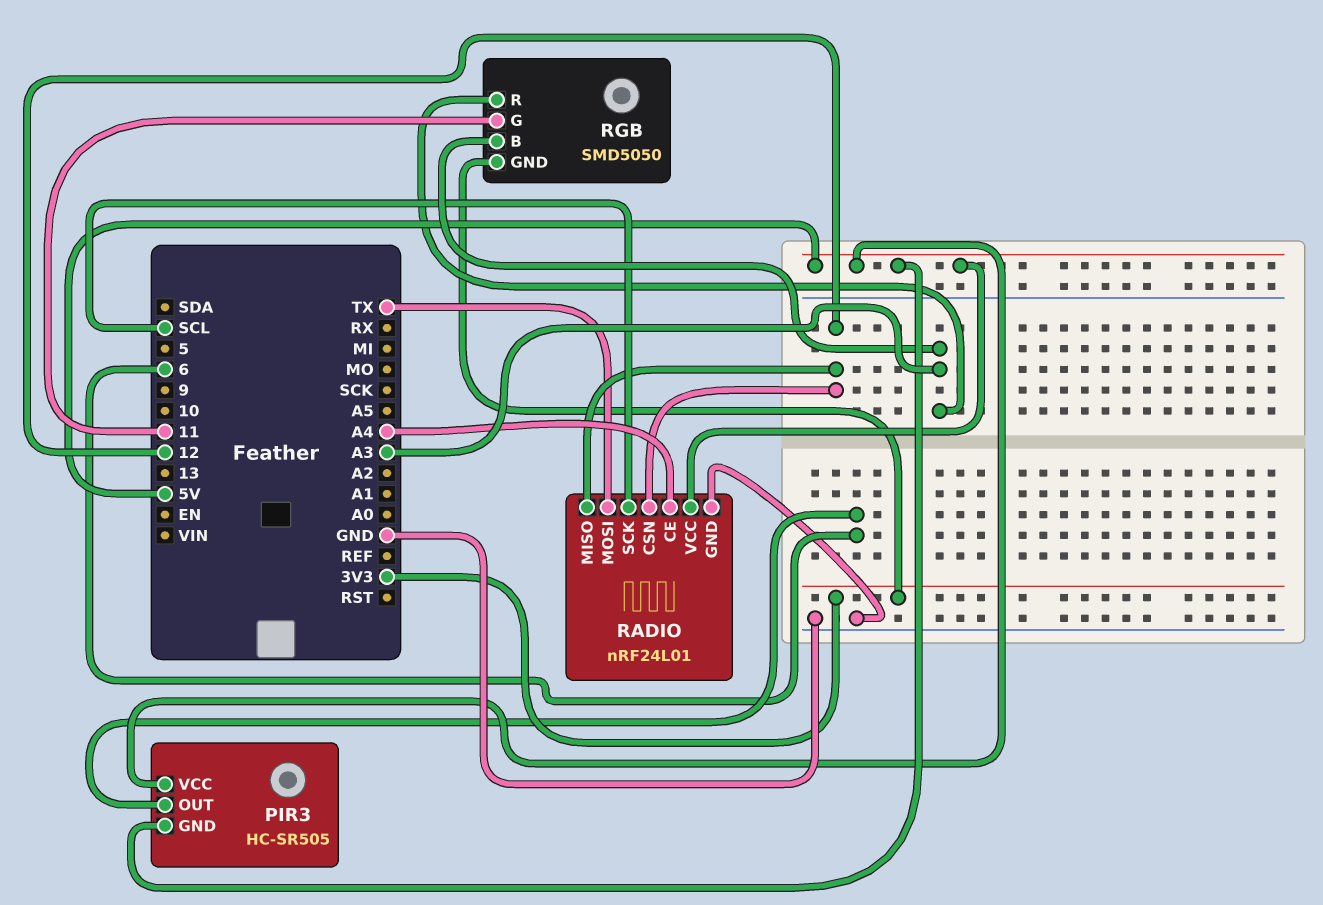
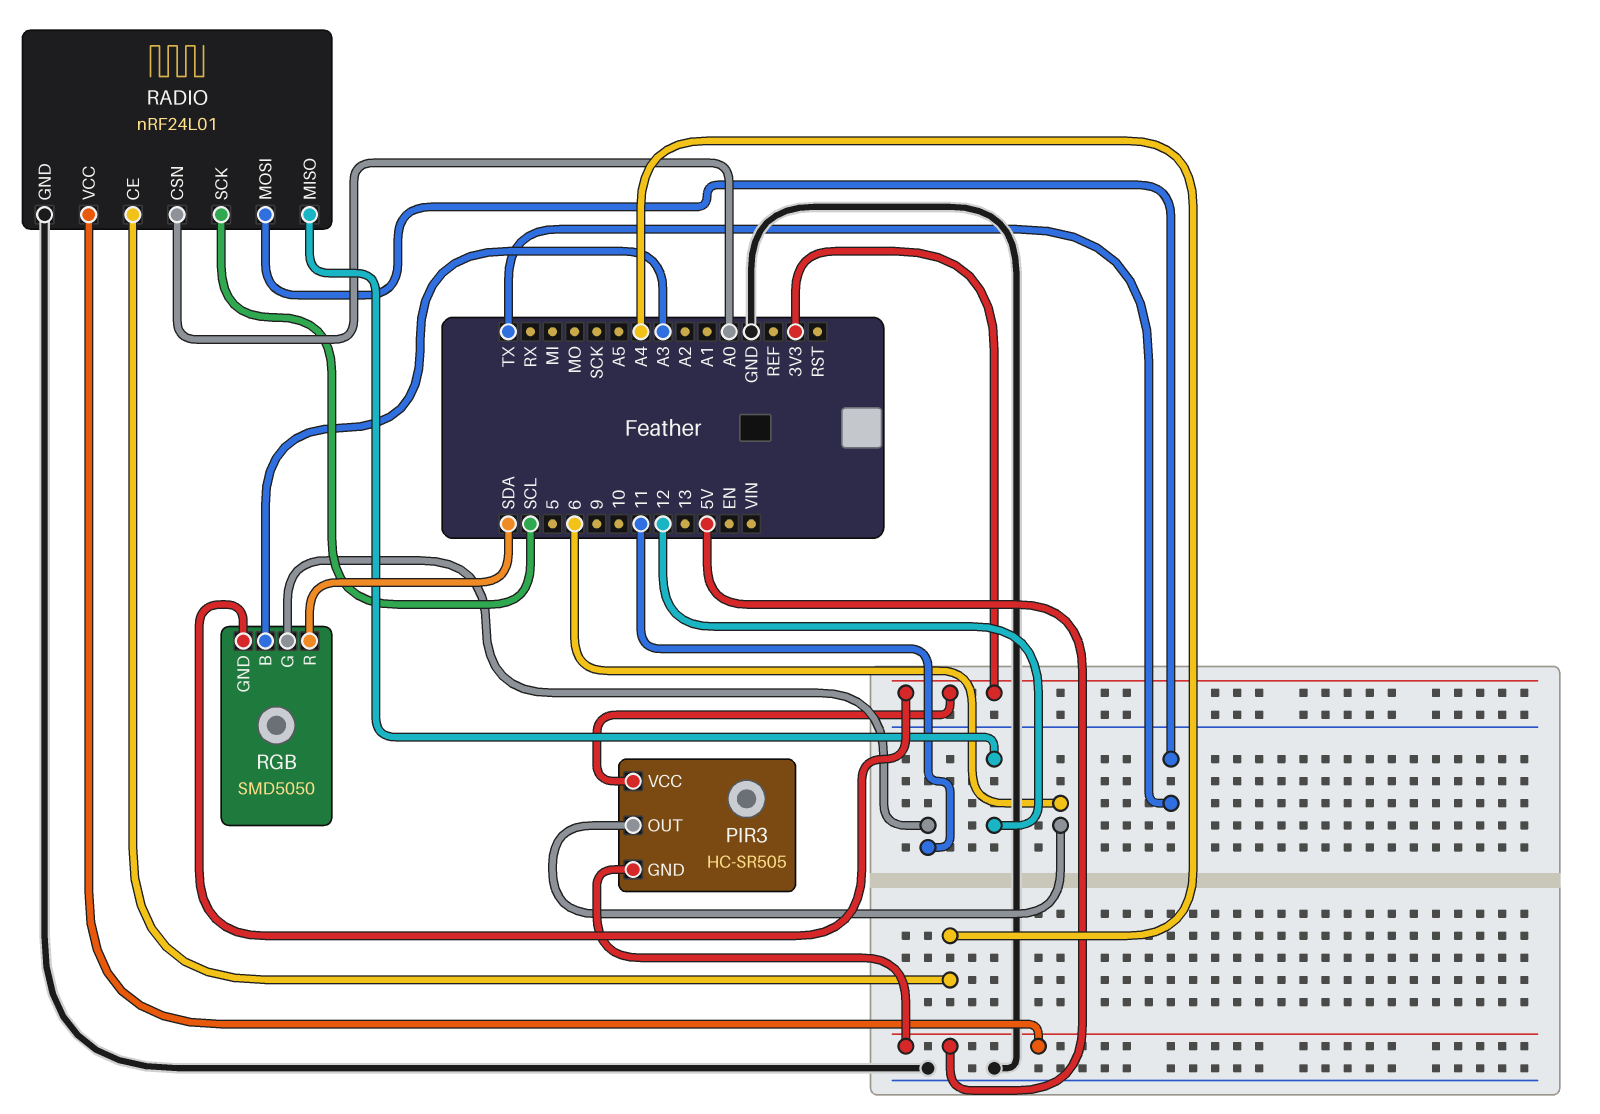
PIR3 pin VCC: 5V -> 3V3
RADIO pin CSN: 12 -> A0
RGB pin R: A3 -> SDA

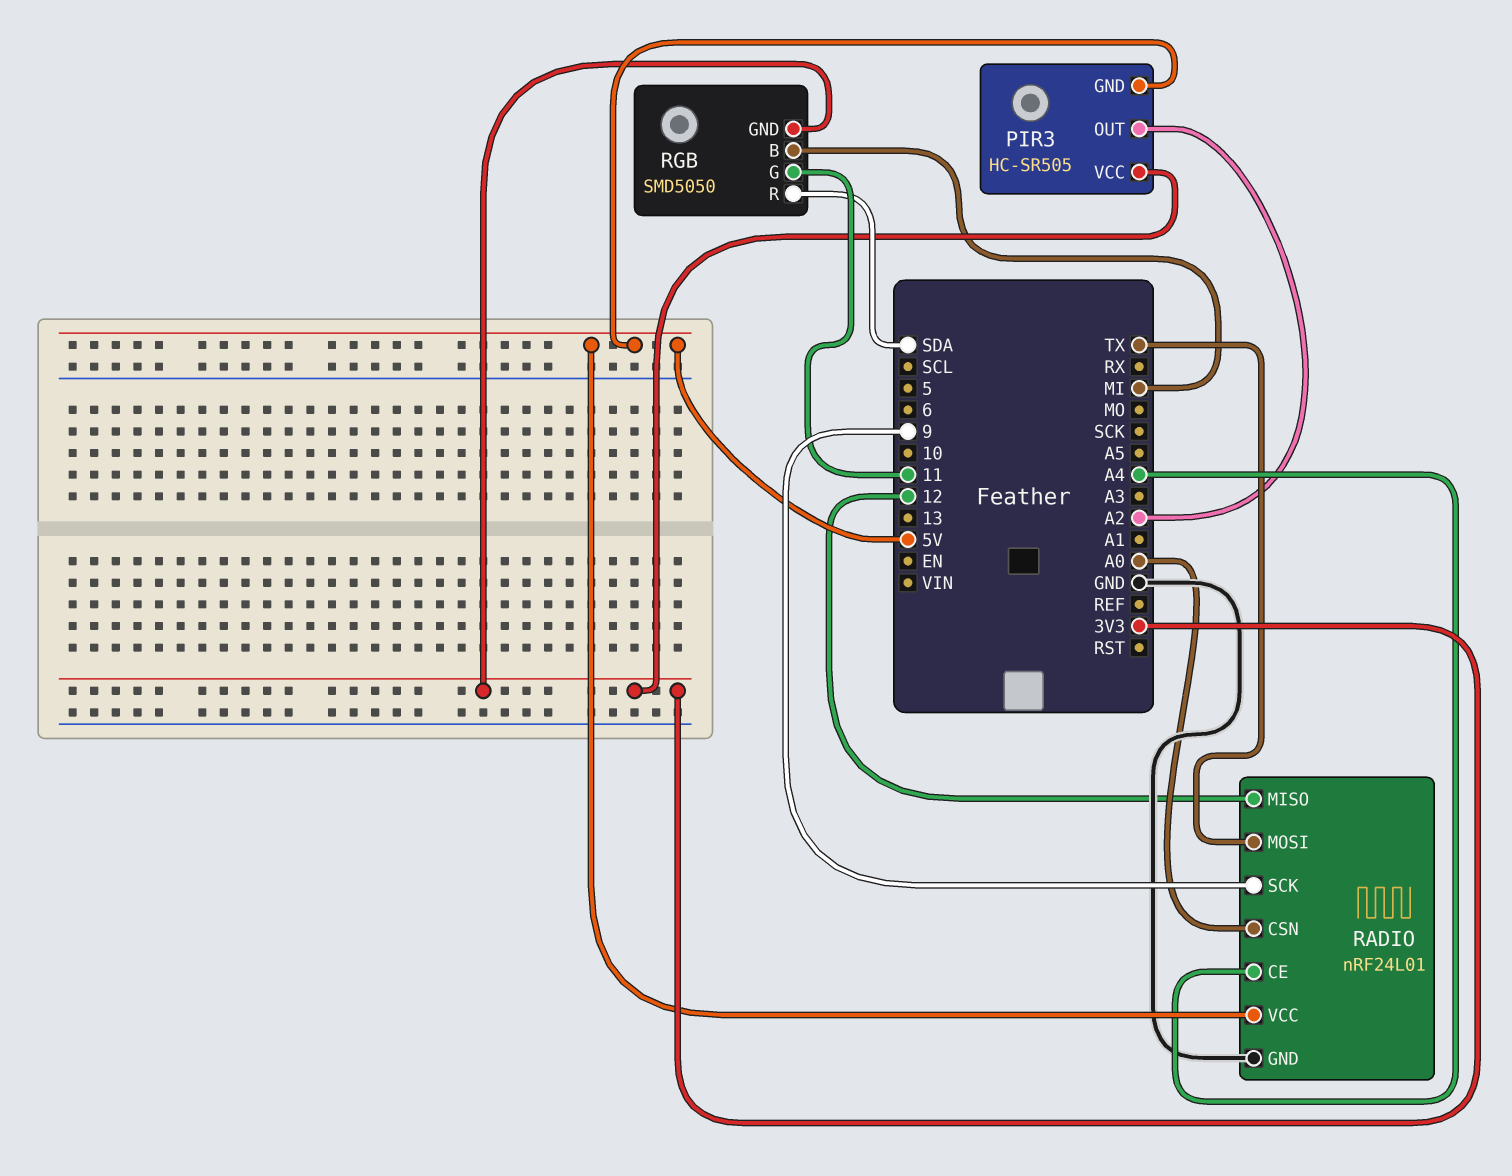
PIR3 pin OUT: 6 -> A2
RADIO pin SCK: SCL -> 9
RGB pin B: A3 -> MI

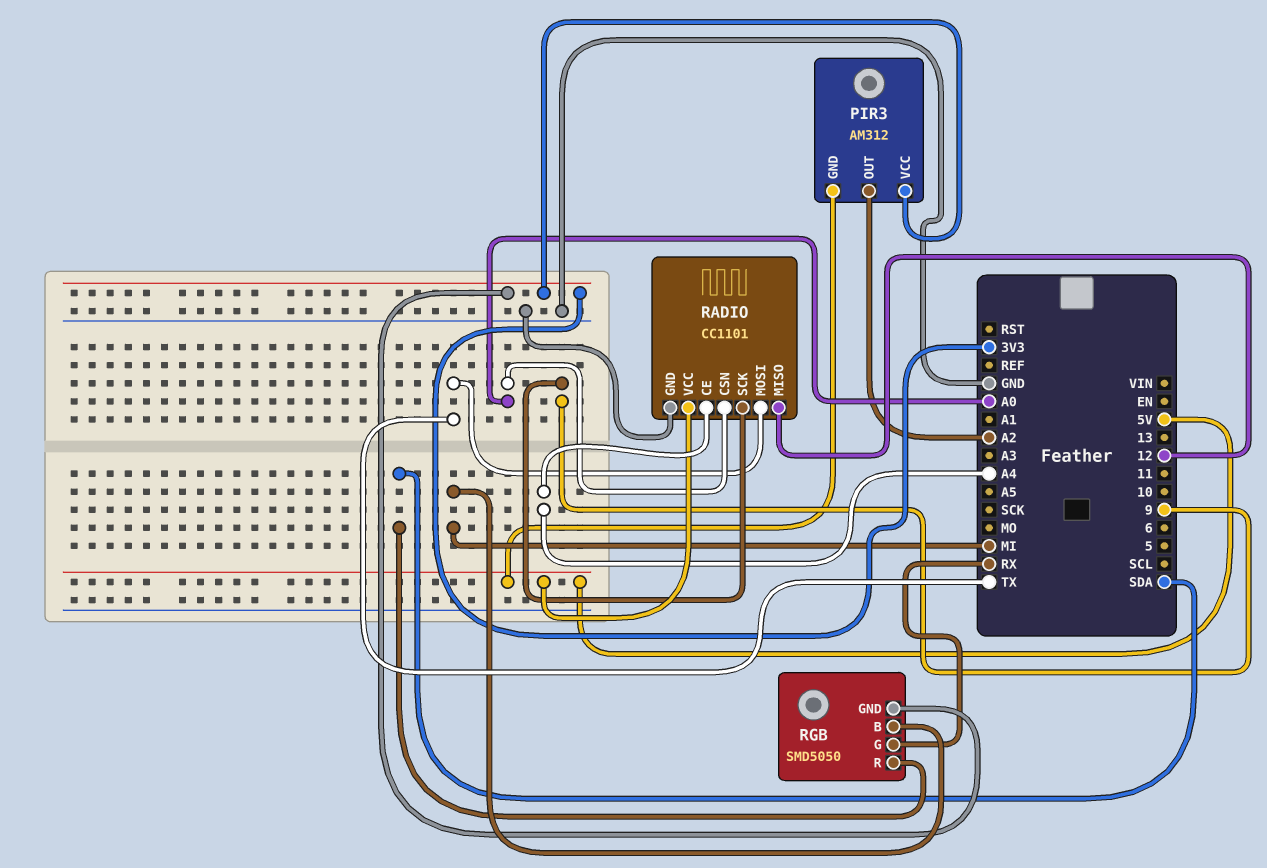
PIR3: HC-SR505 -> AM312
RADIO: nRF24L01 -> CC1101
RGB pin G: 11 -> RX

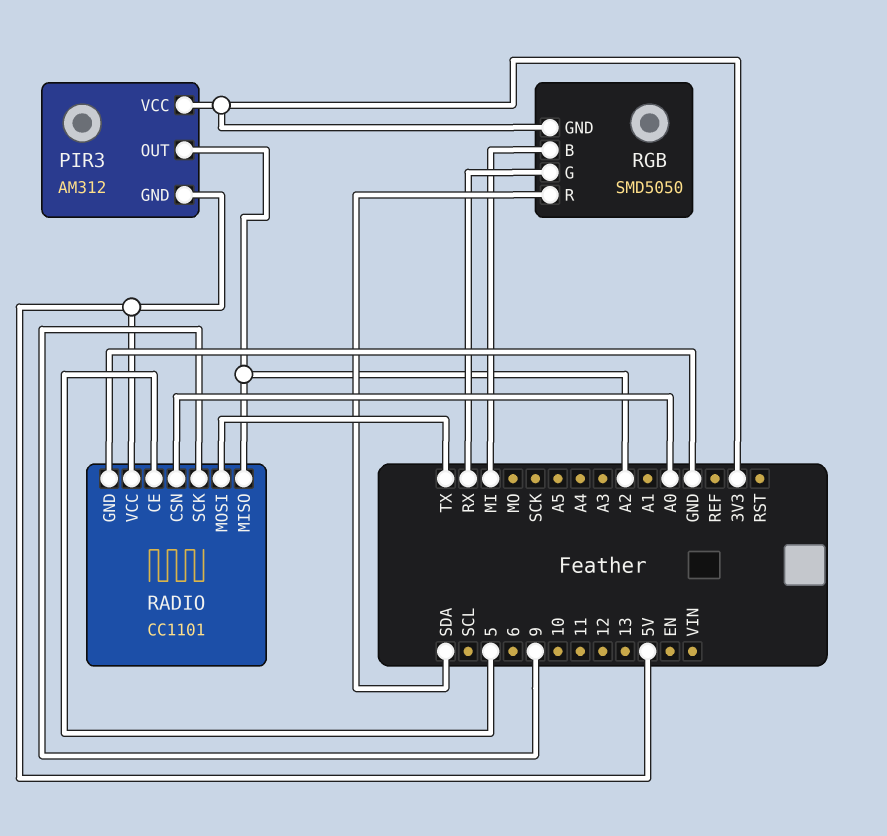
RADIO pin CE: A4 -> 5
RADIO pin MISO: 12 -> A2

